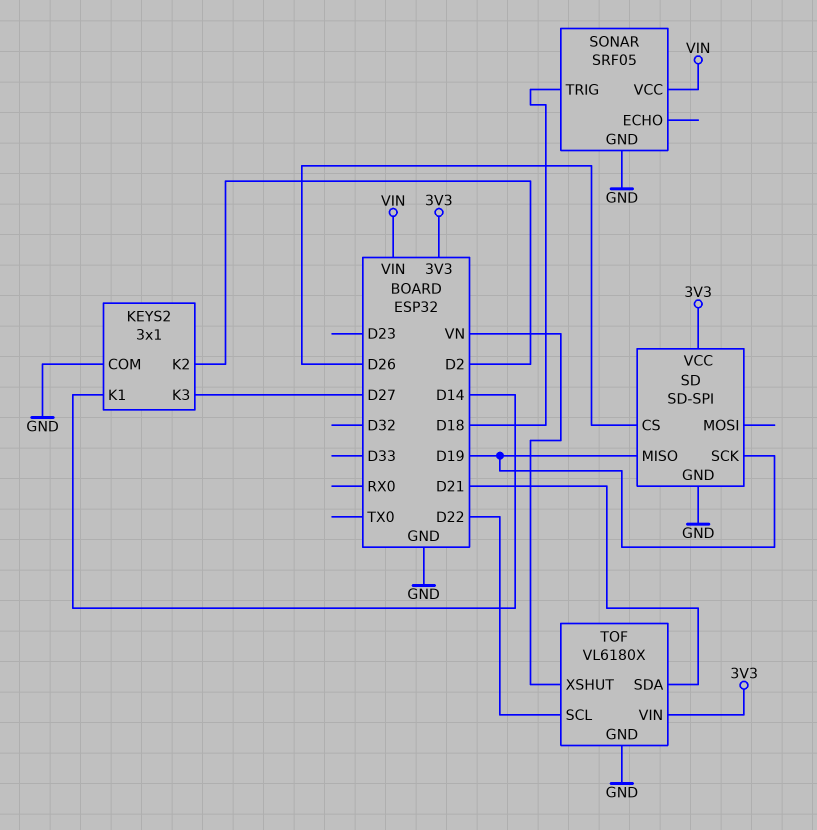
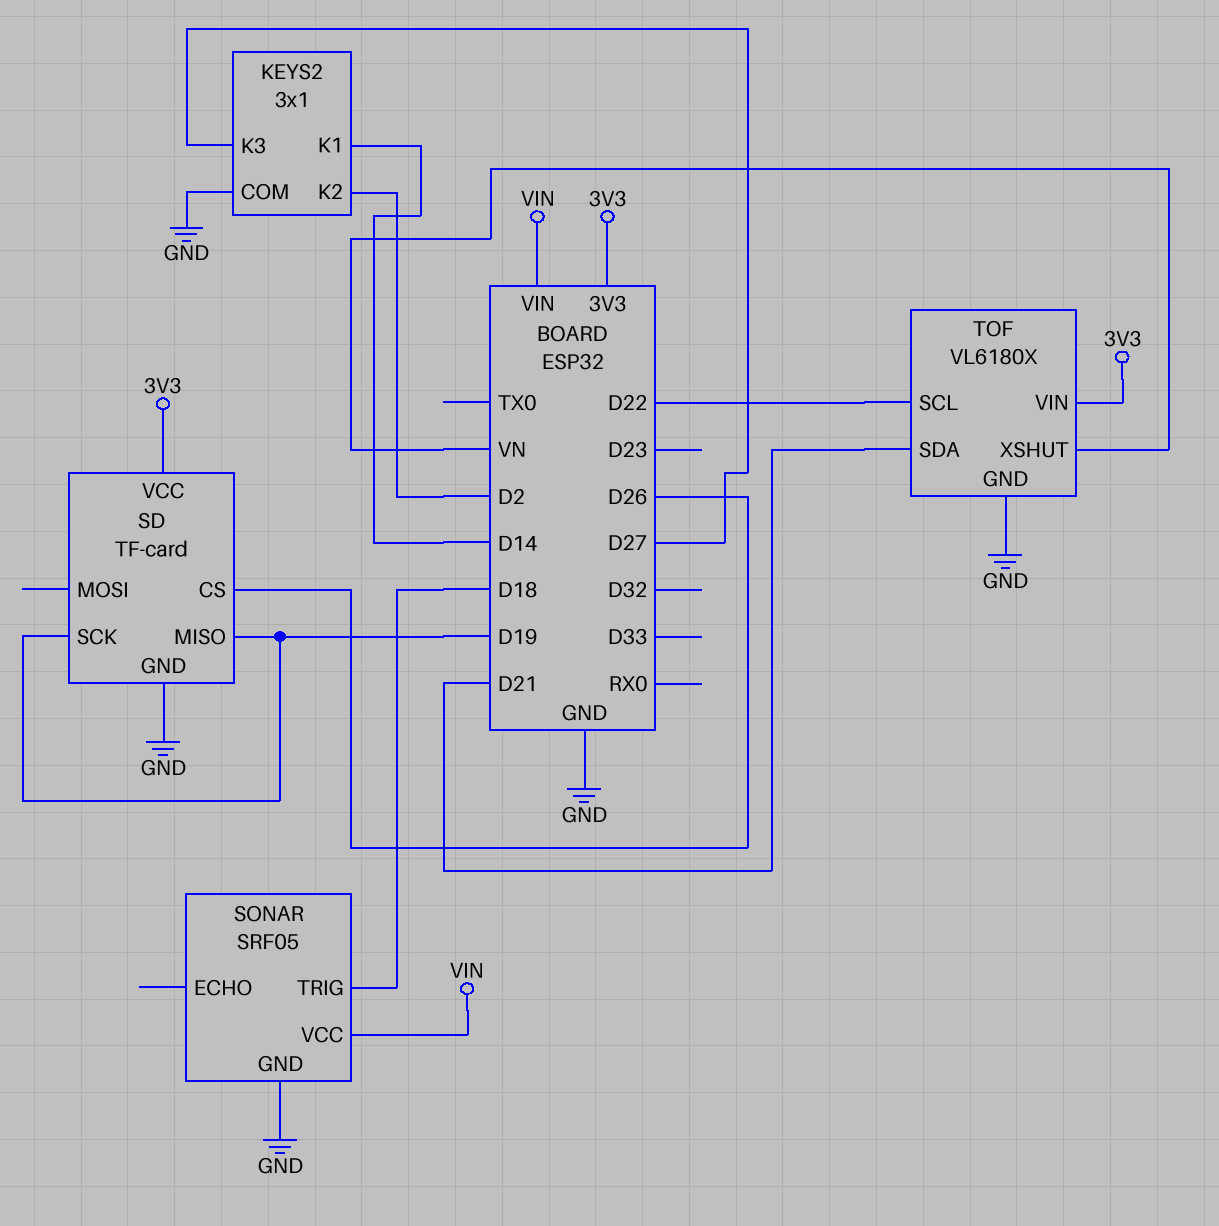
SD: SD-SPI -> TF-card

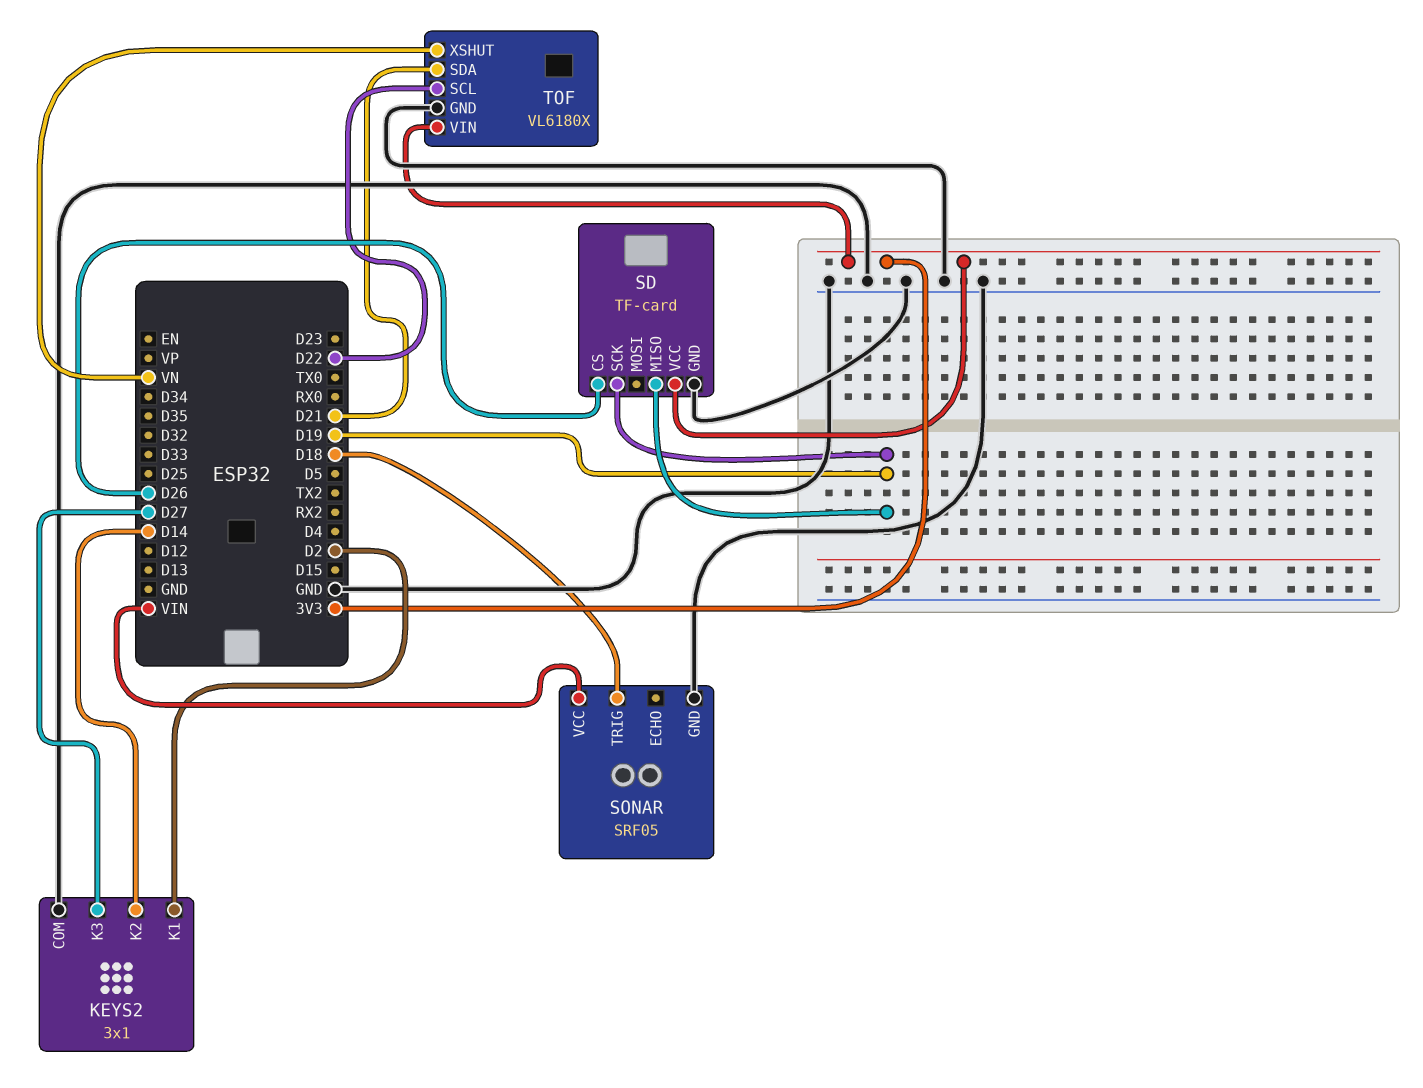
KEYS2 pin K1: D14 -> D2
KEYS2 pin K2: D2 -> D14

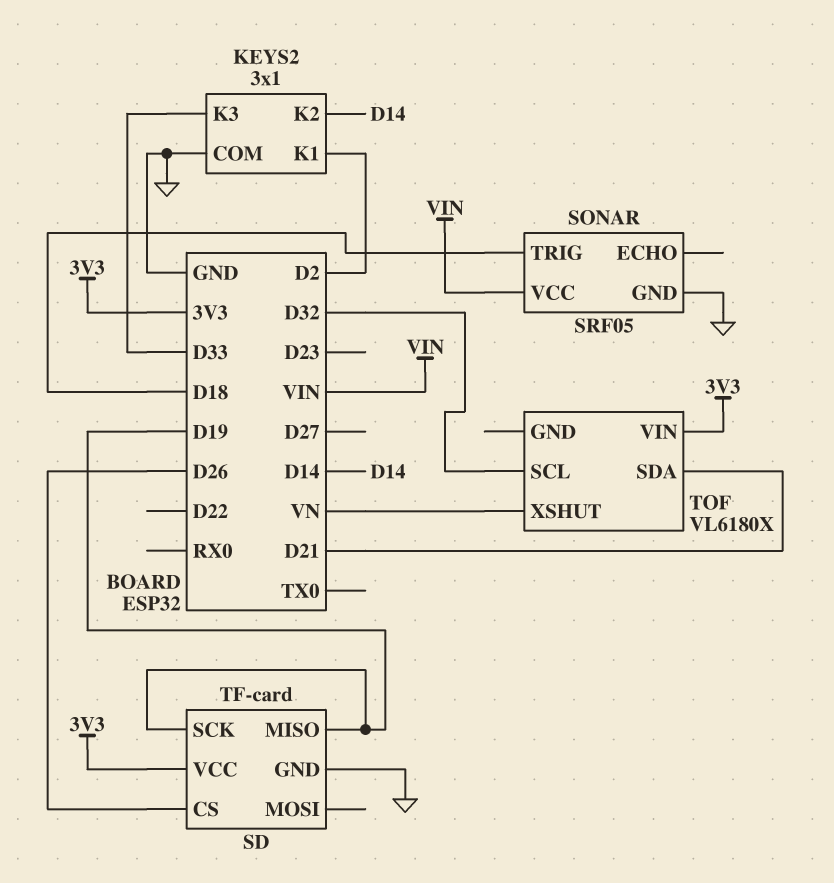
KEYS2 pin K3: D27 -> D33
TOF pin GND: GND -> none
TOF pin SCL: D22 -> D32

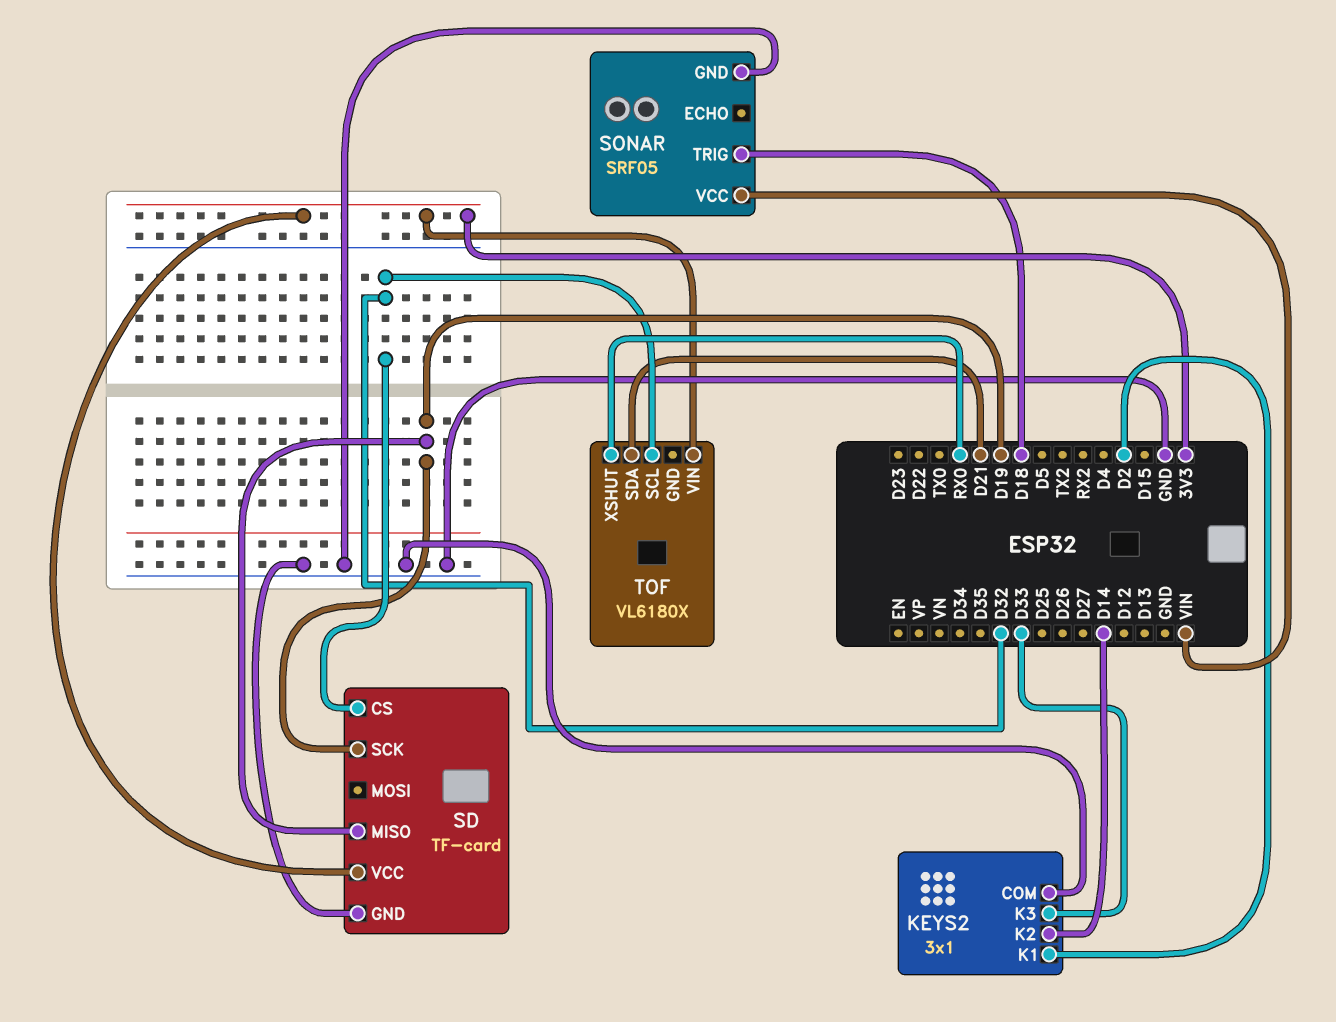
SD pin CS: D26 -> D32
TOF pin XSHUT: VN -> RX0

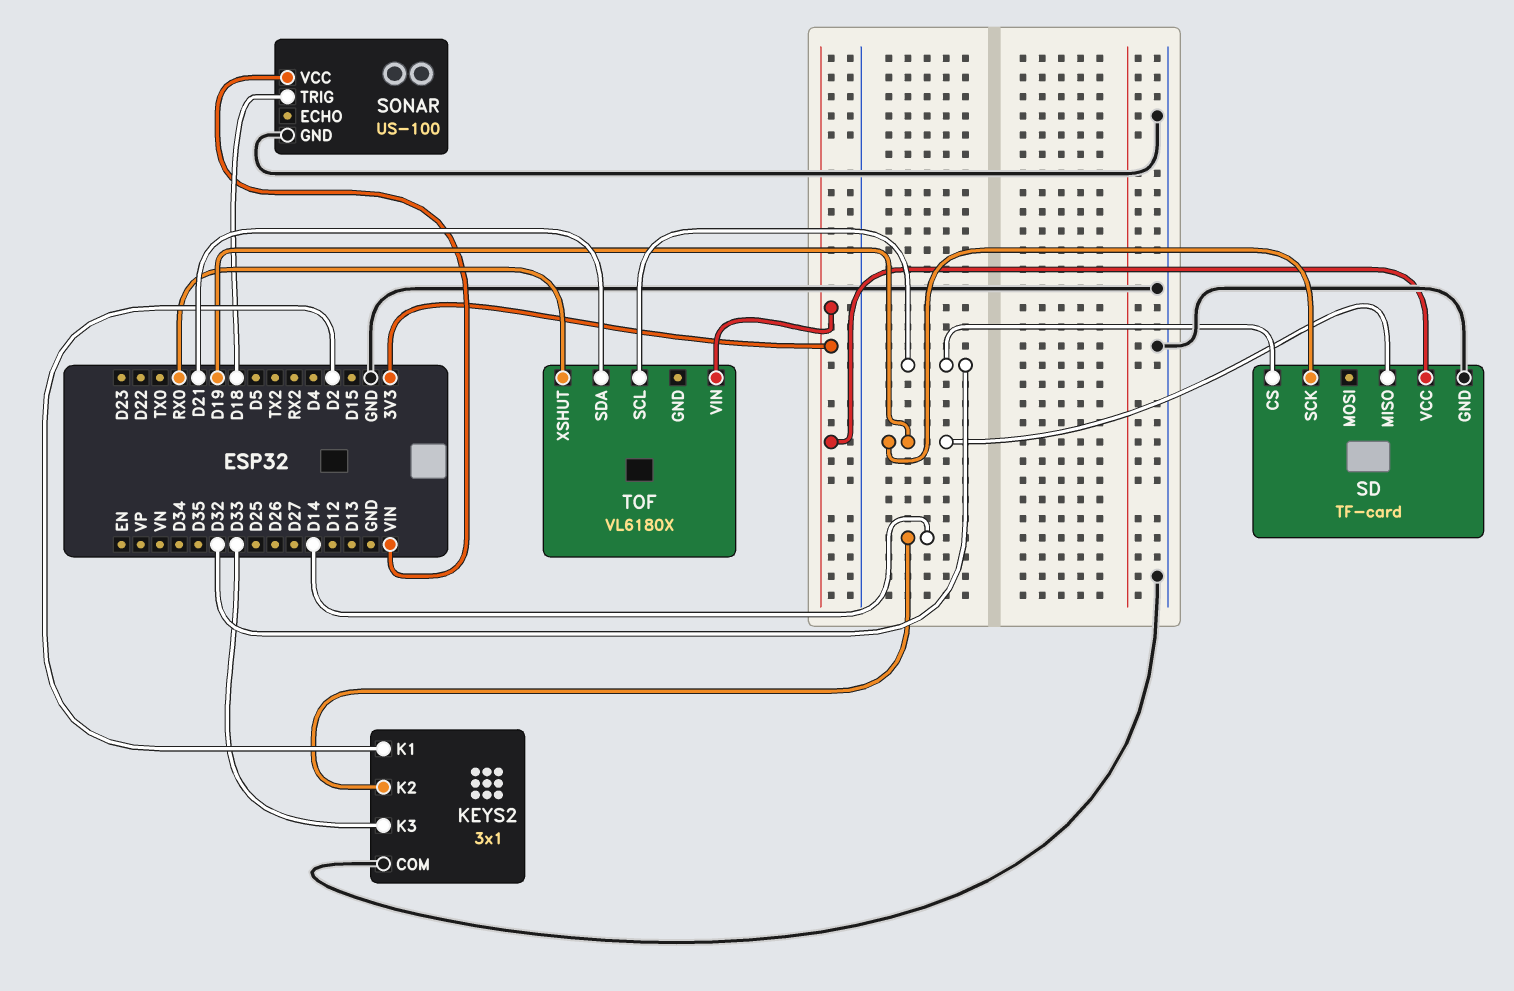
SONAR: SRF05 -> US-100

